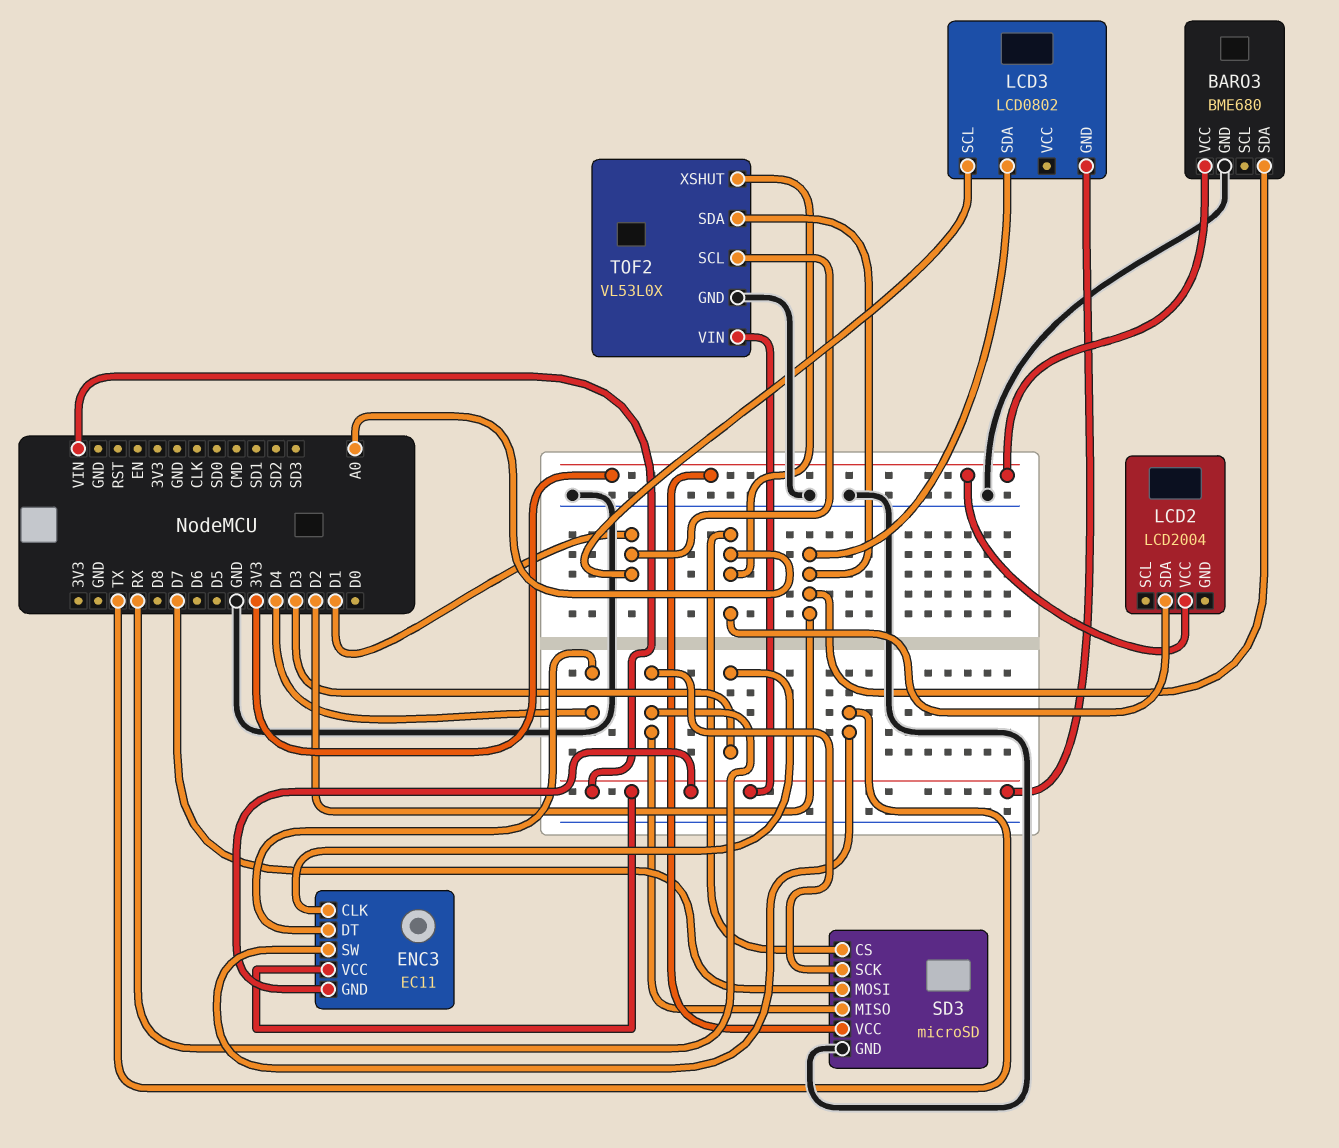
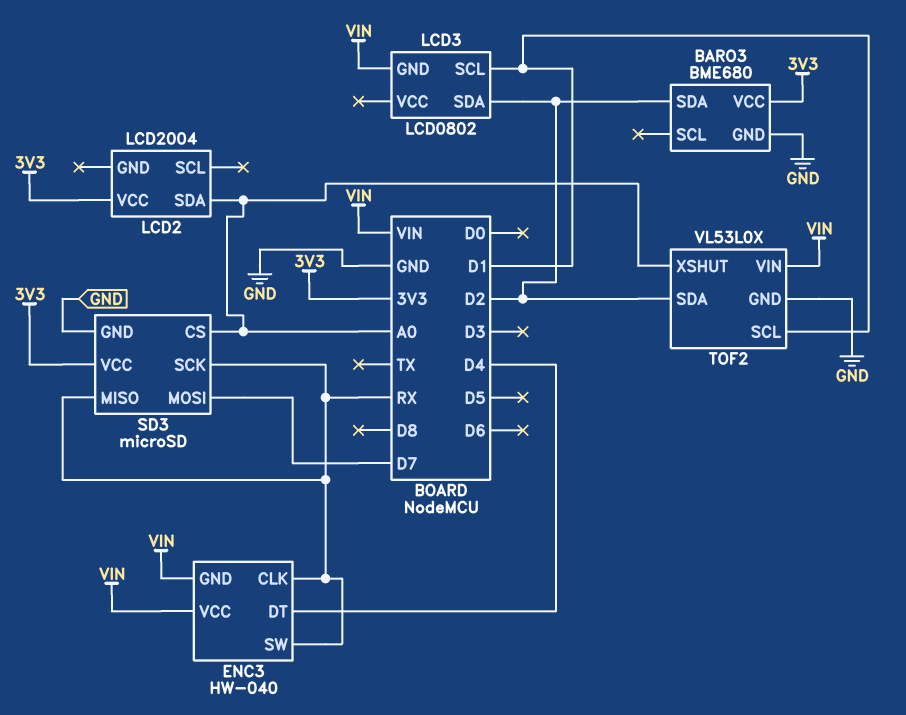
ENC3: EC11 -> HW-040
ENC3 pin CLK: D3 -> RX
ENC3 pin SW: TX -> RX

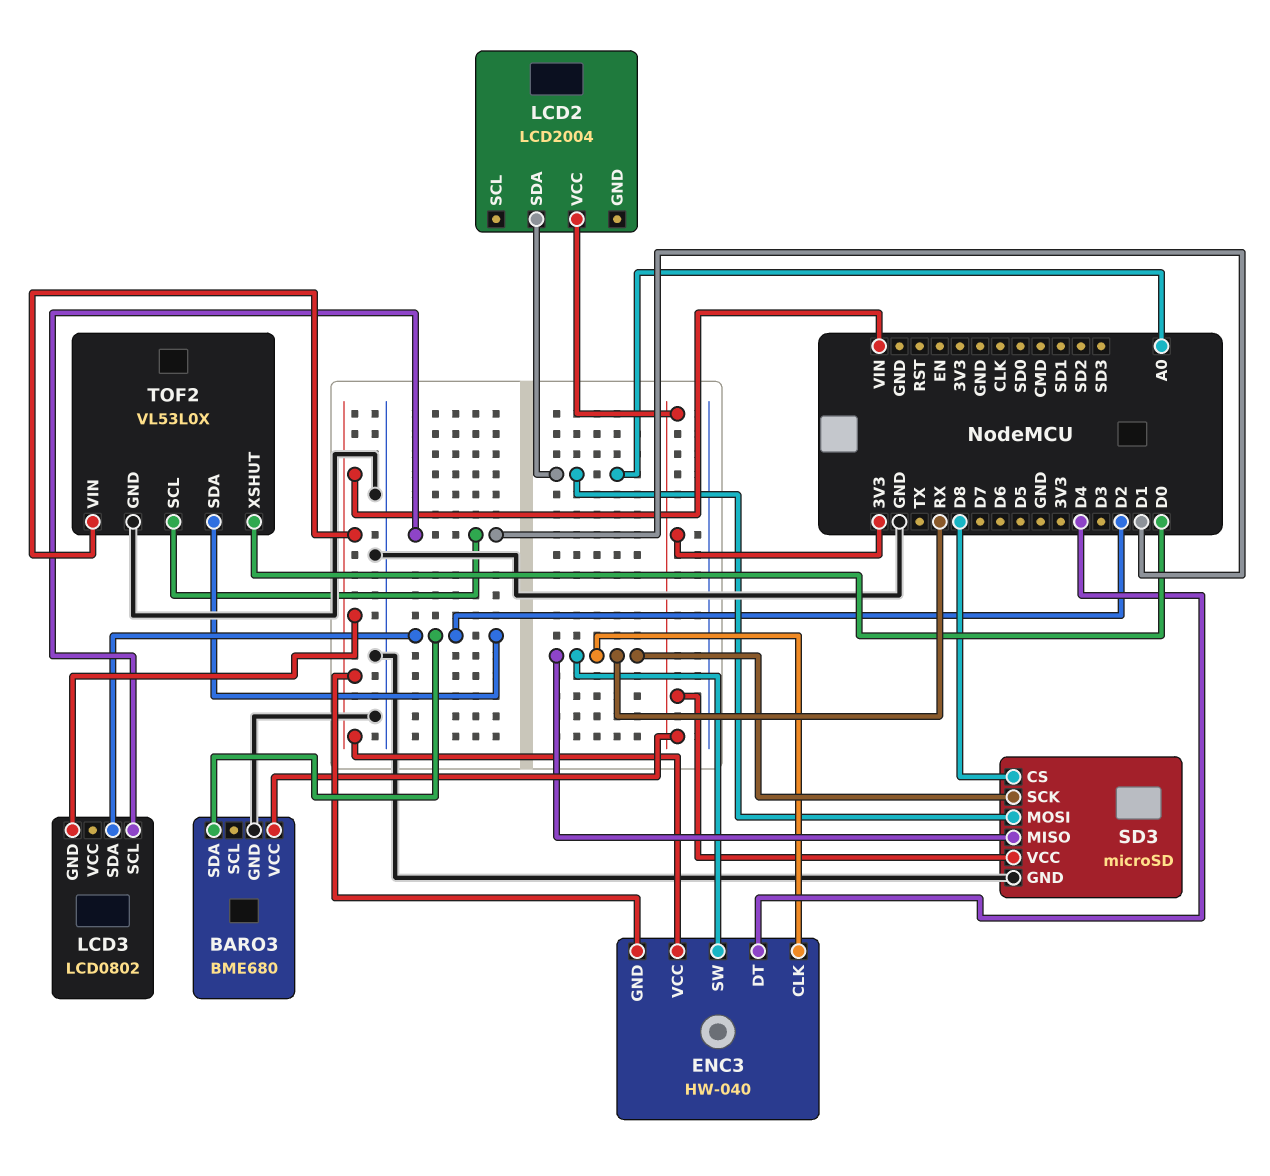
SD3 pin CS: A0 -> D8
SD3 pin MOSI: D7 -> A0
TOF2 pin XSHUT: A0 -> D0

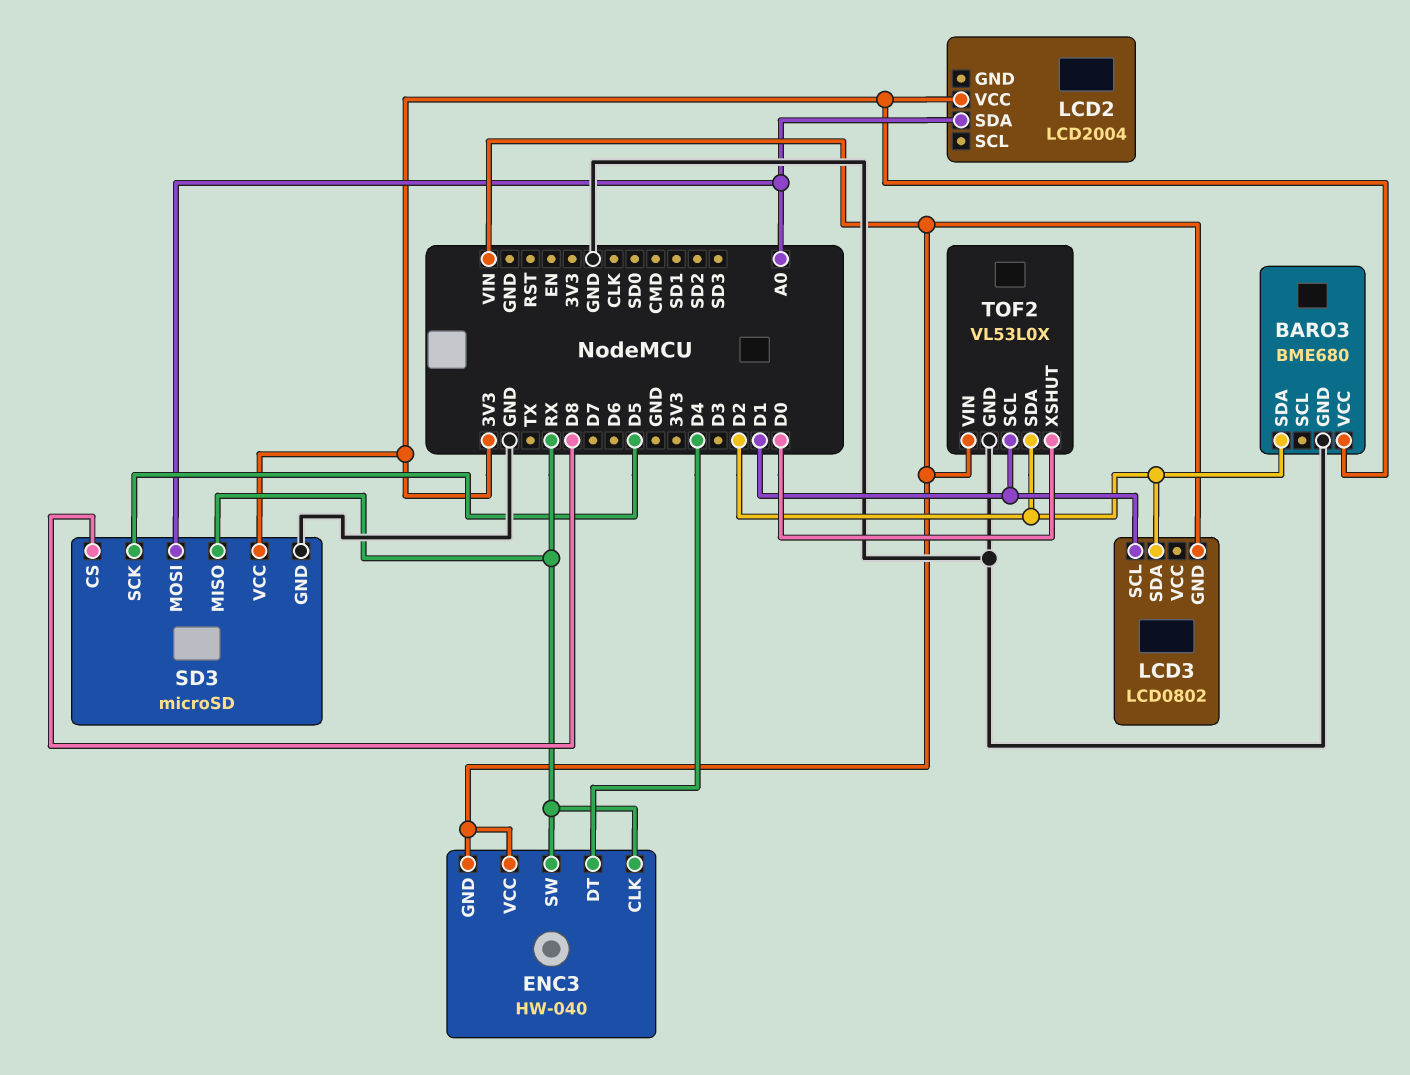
SD3 pin SCK: RX -> D5

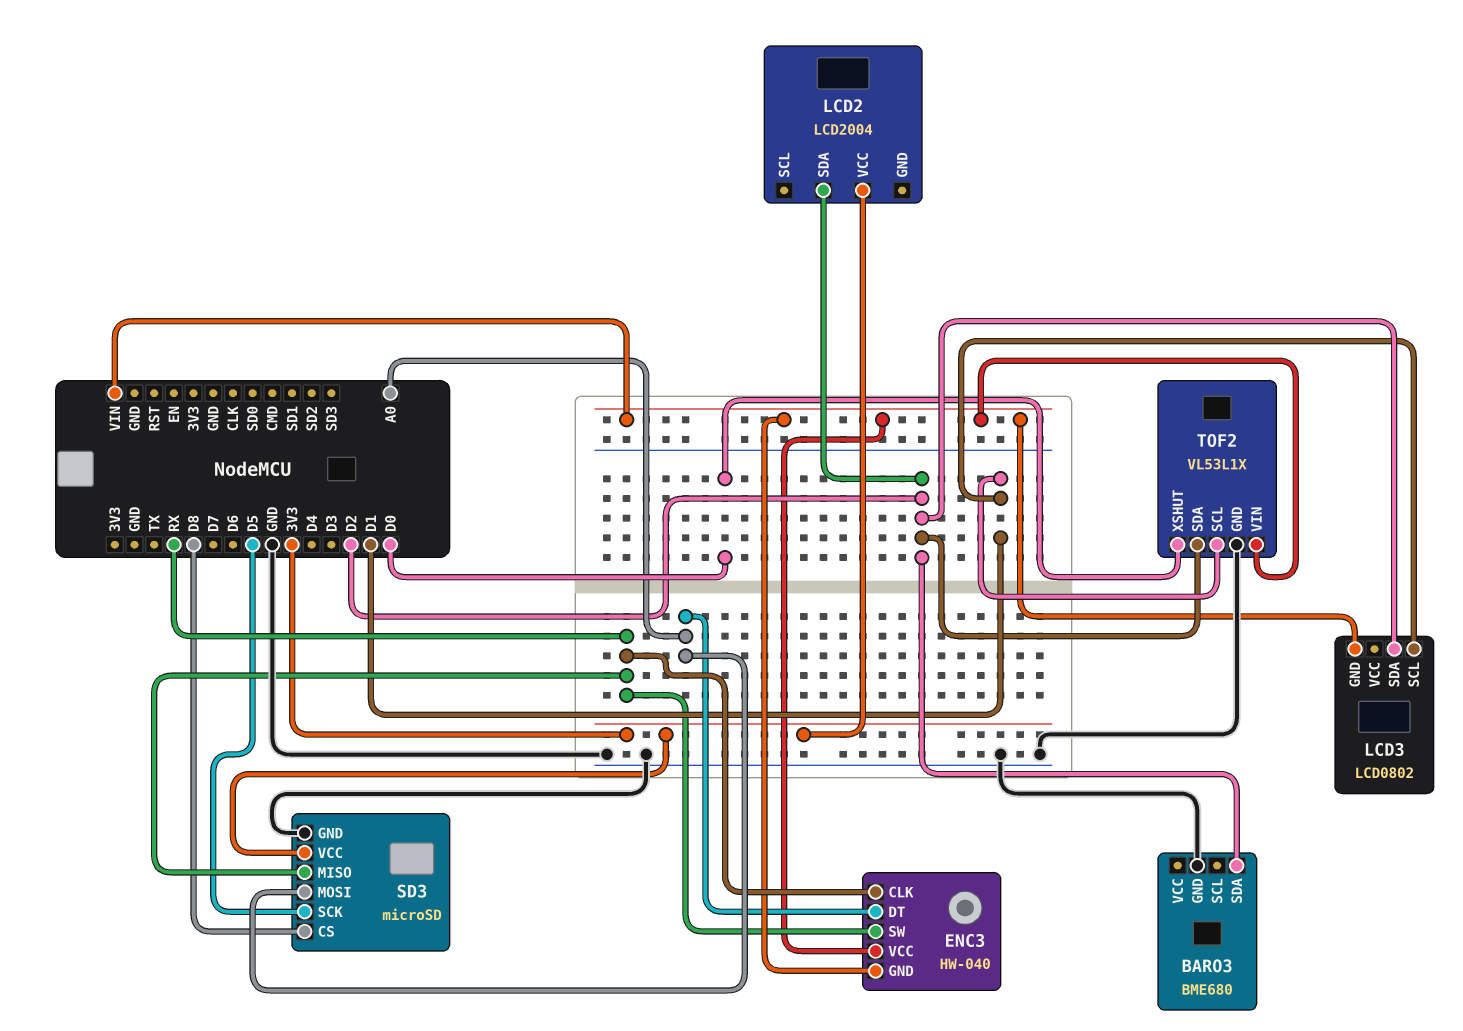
BARO3 pin VCC: 3V3 -> none
ENC3 pin DT: D4 -> A0
LCD2 pin SDA: A0 -> D2
TOF2: VL53L0X -> VL53L1X

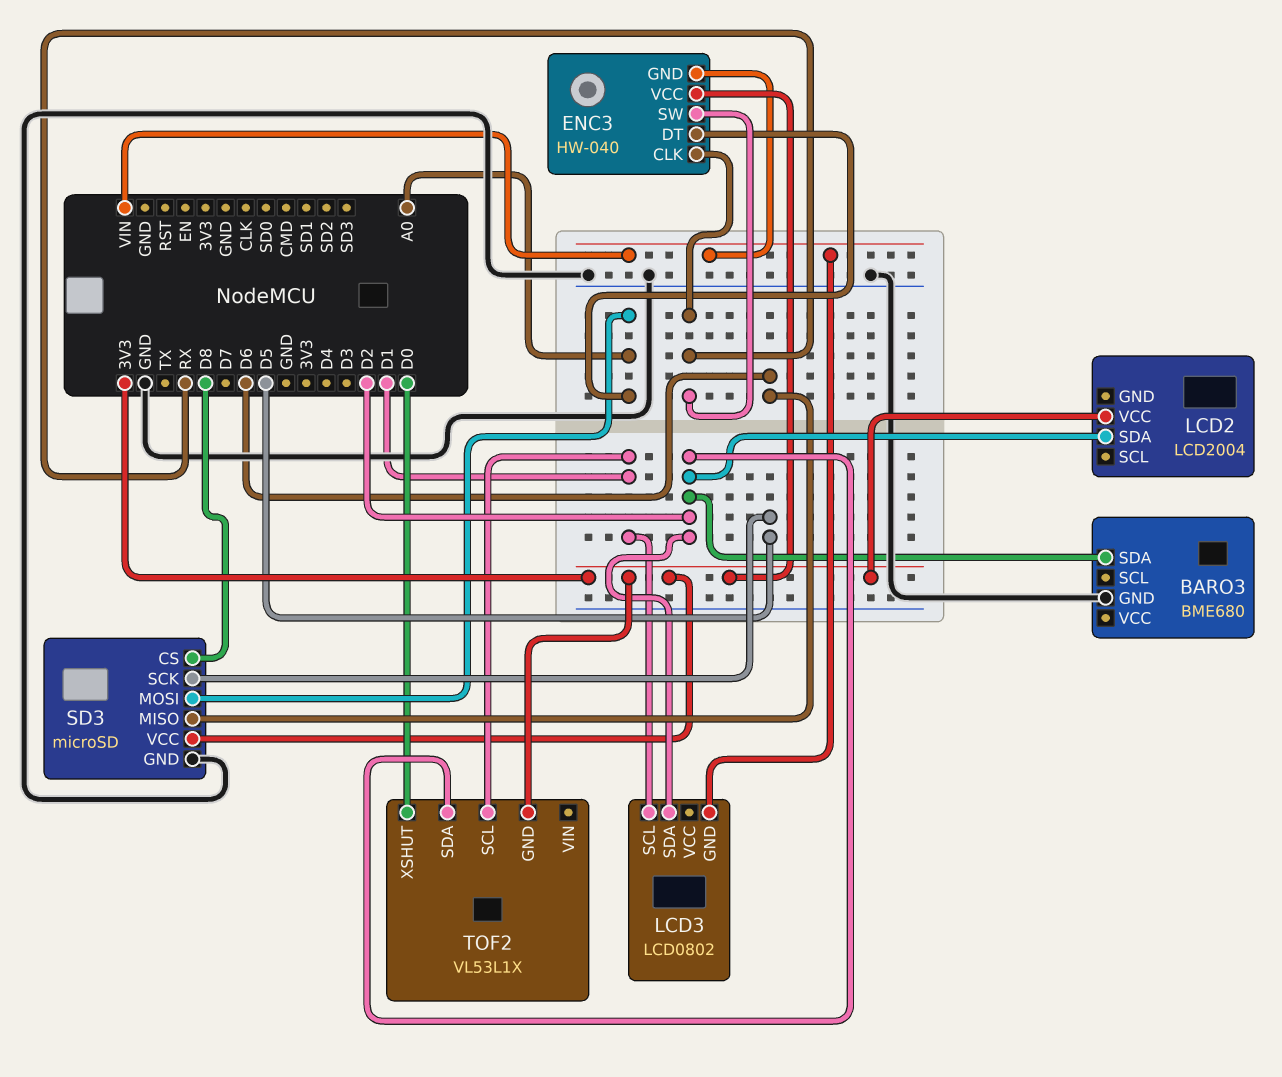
ENC3 pin VCC: VIN -> 3V3
SD3 pin MISO: RX -> D6
TOF2 pin GND: GND -> 3V3
TOF2 pin VIN: VIN -> none

